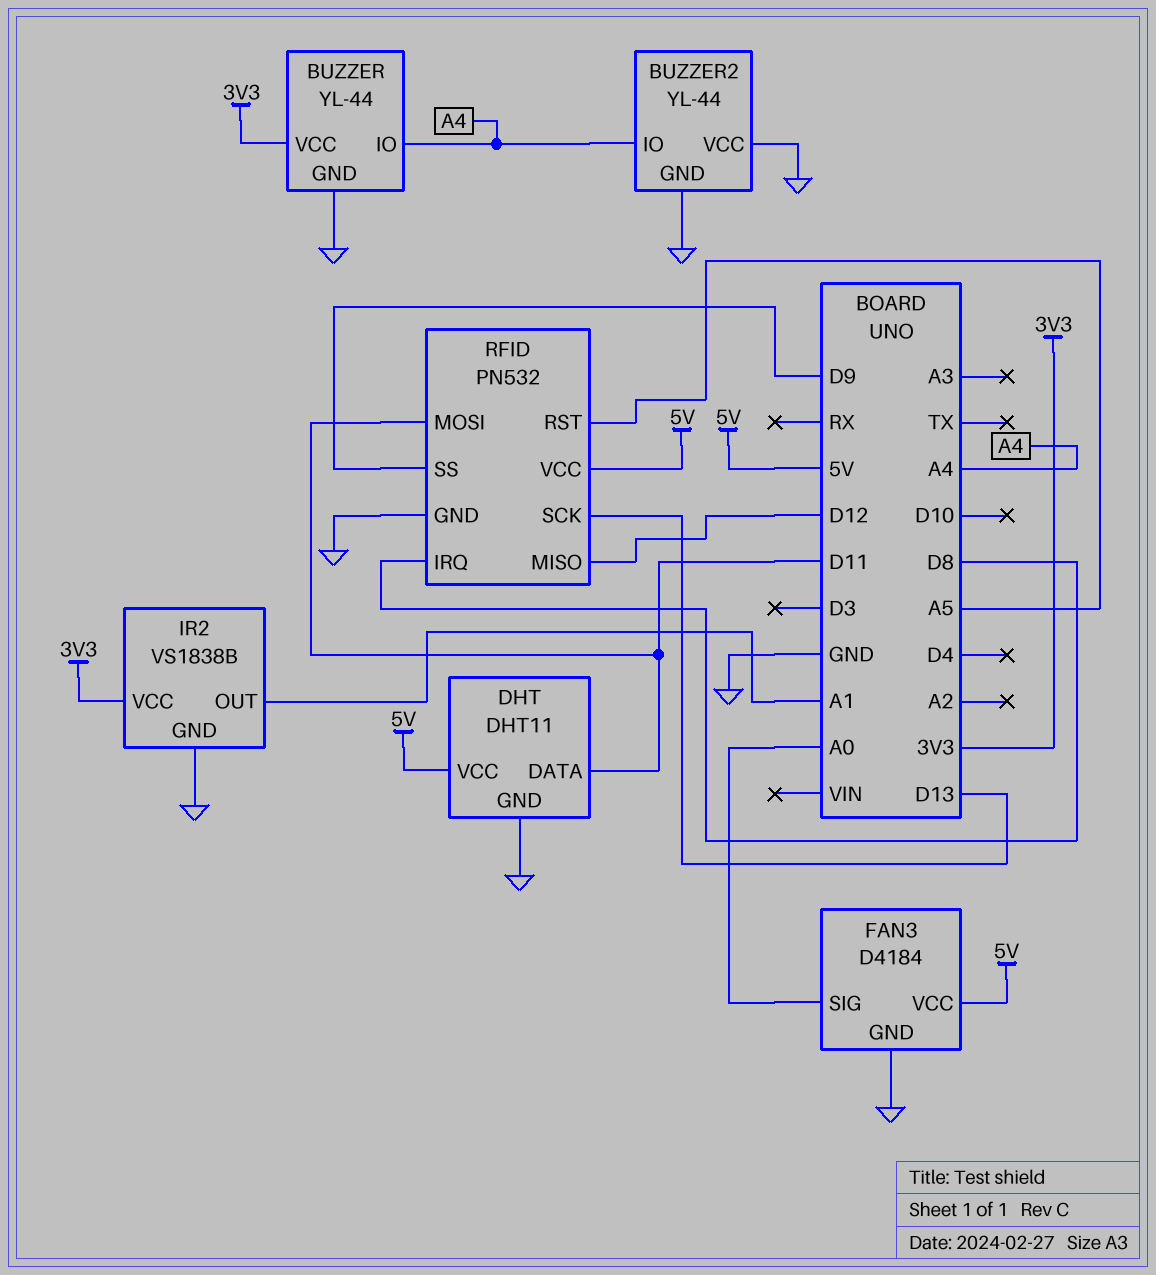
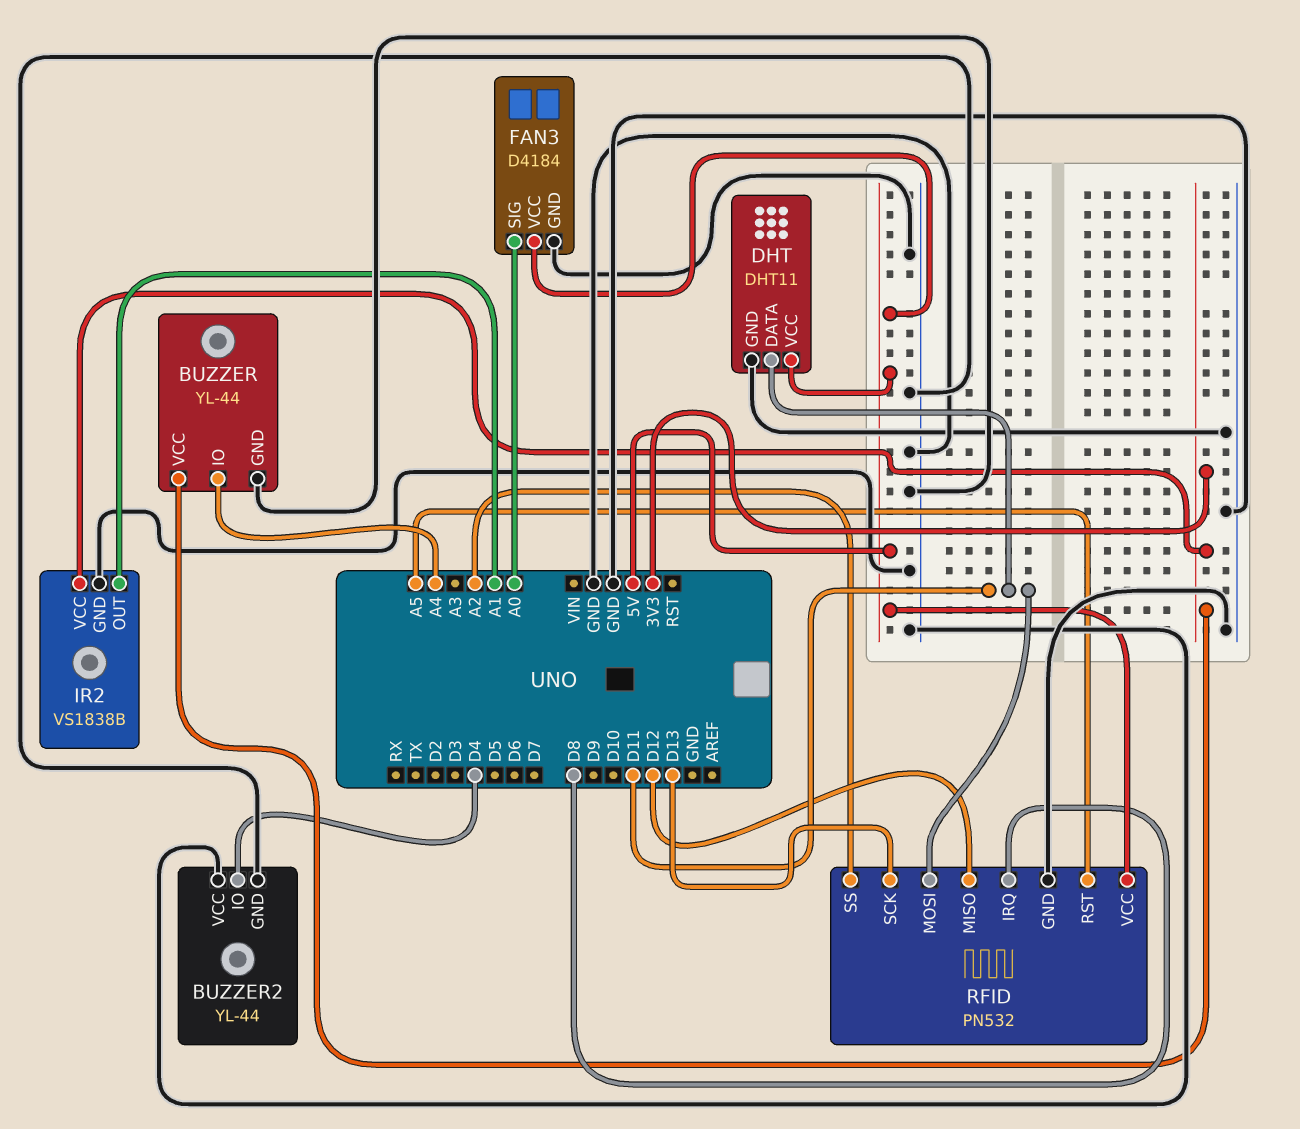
BUZZER2 pin IO: A4 -> D4
RFID pin SS: D9 -> A2

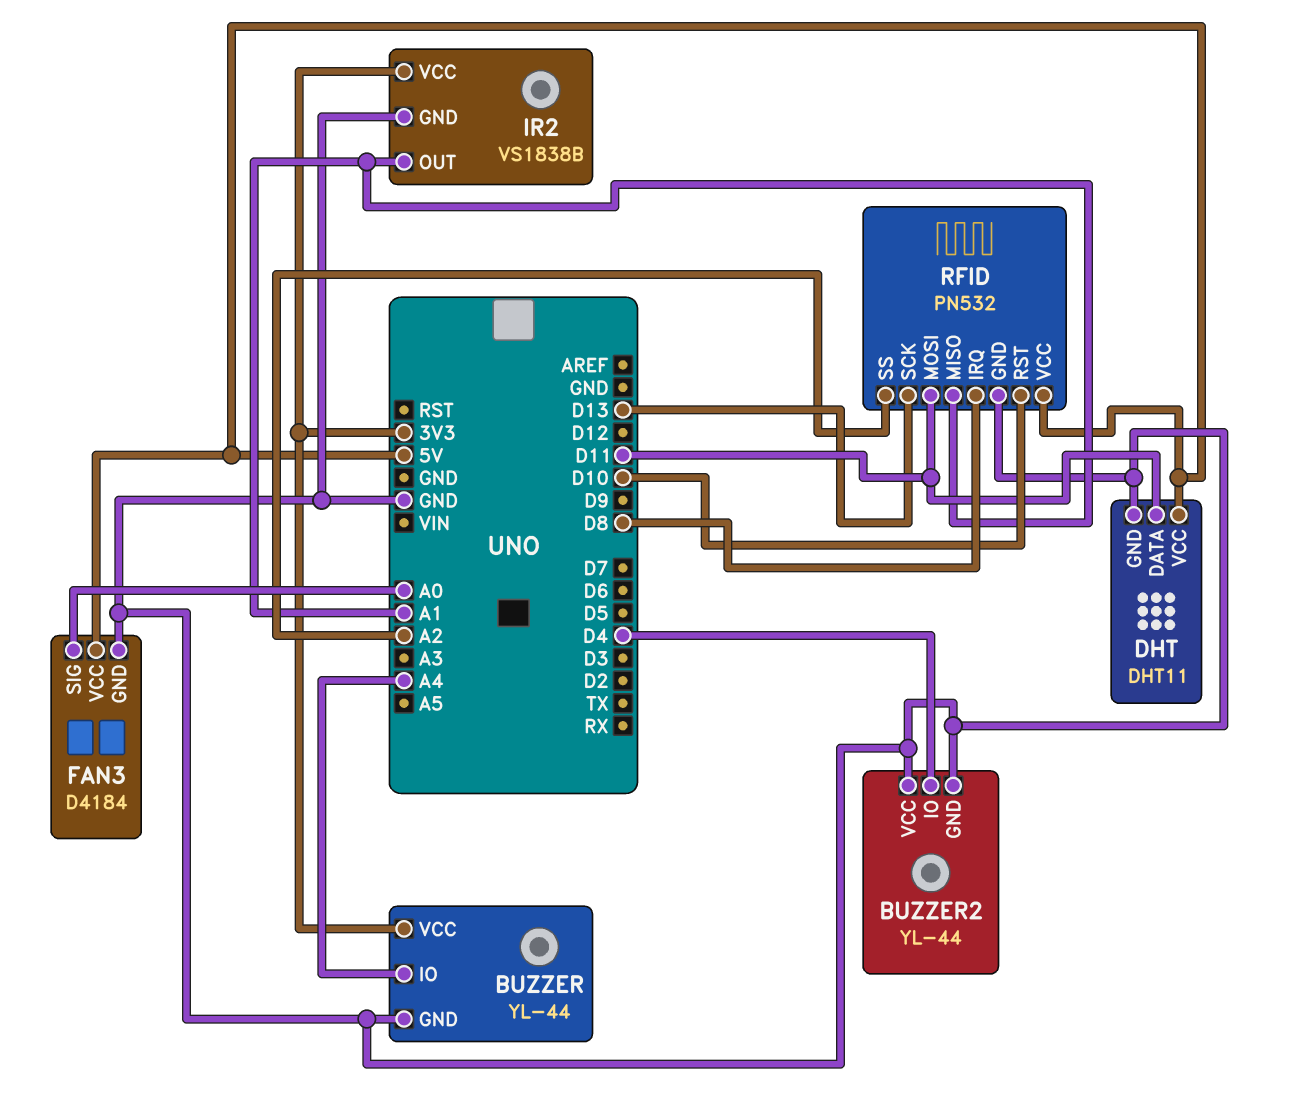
RFID pin MISO: D12 -> A1
RFID pin RST: A5 -> D10

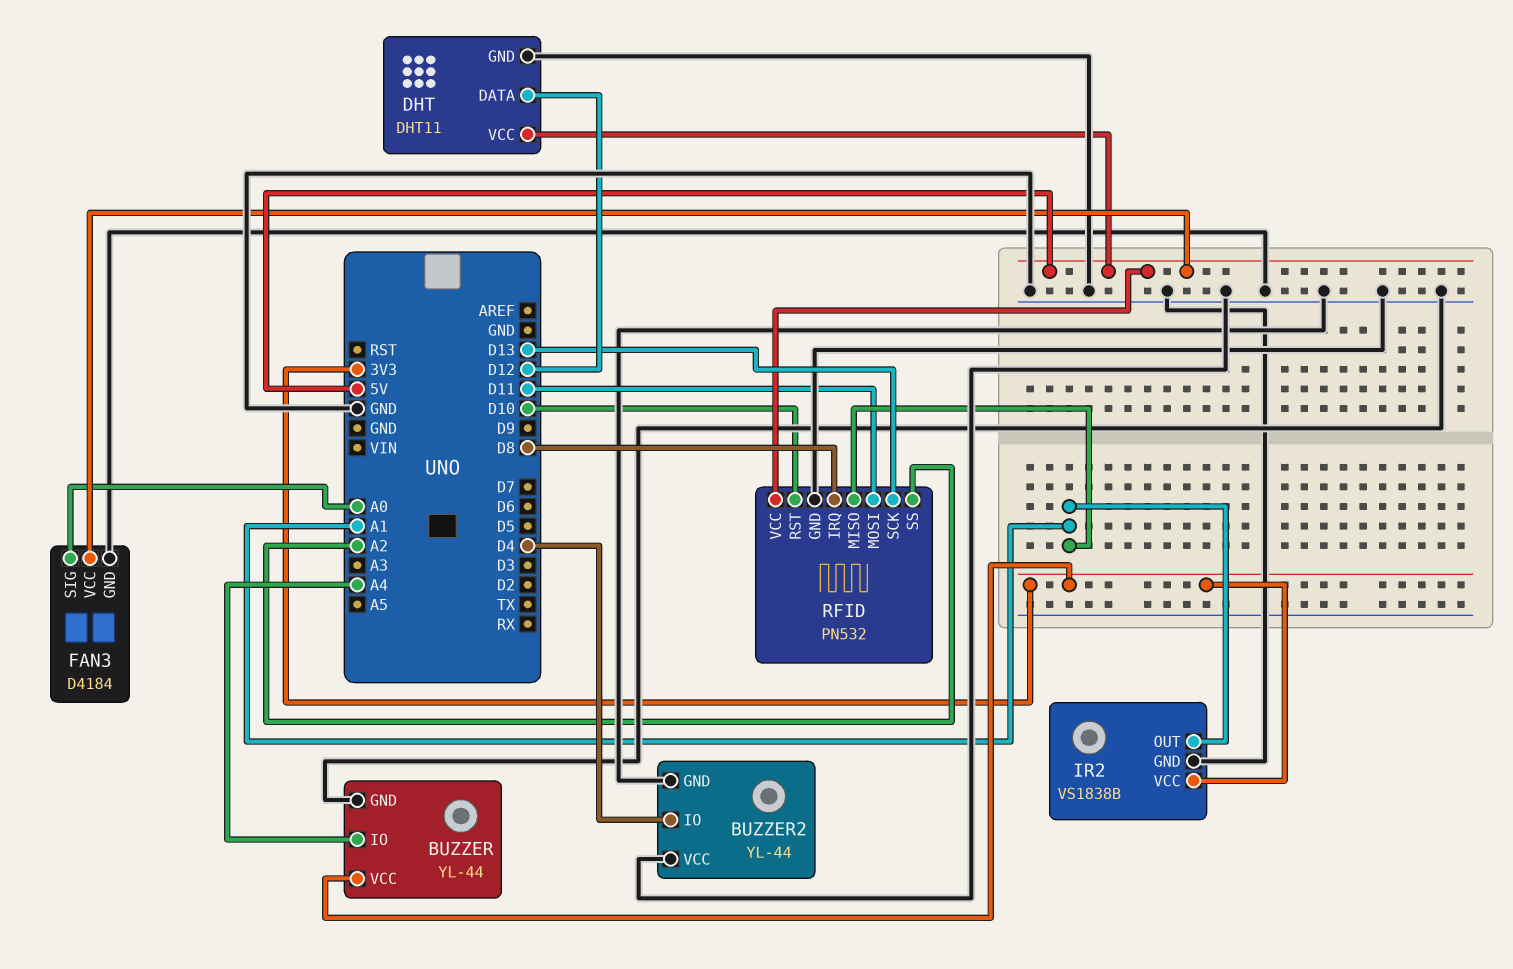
DHT pin DATA: D11 -> D12

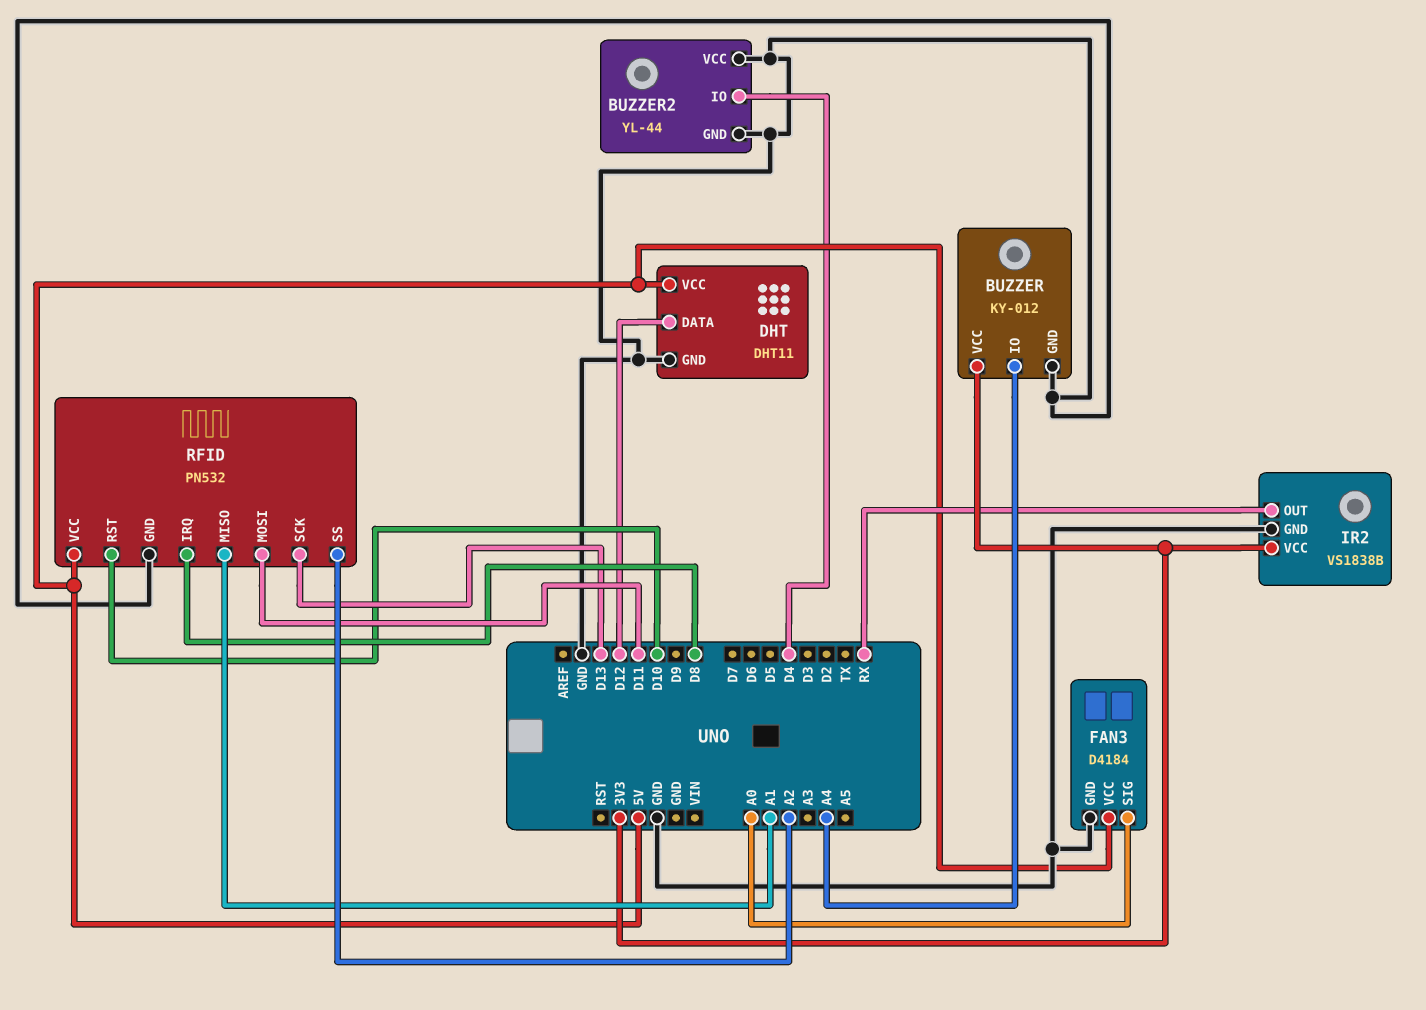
BUZZER: YL-44 -> KY-012
IR2 pin OUT: A1 -> RX

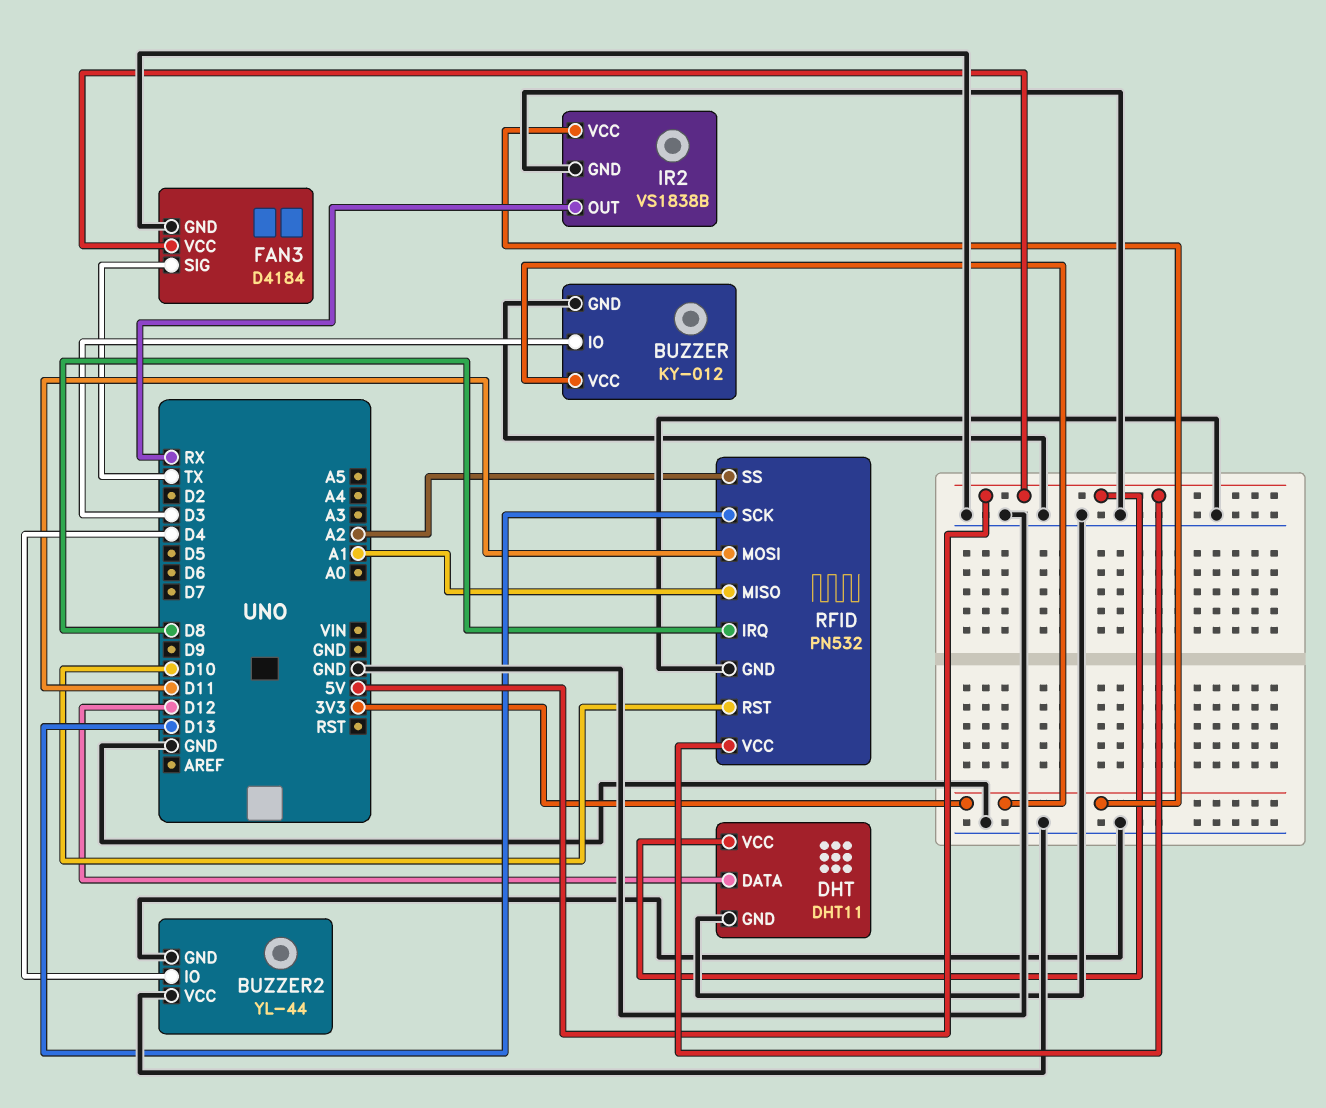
BUZZER pin IO: A4 -> D3
FAN3 pin SIG: A0 -> TX

